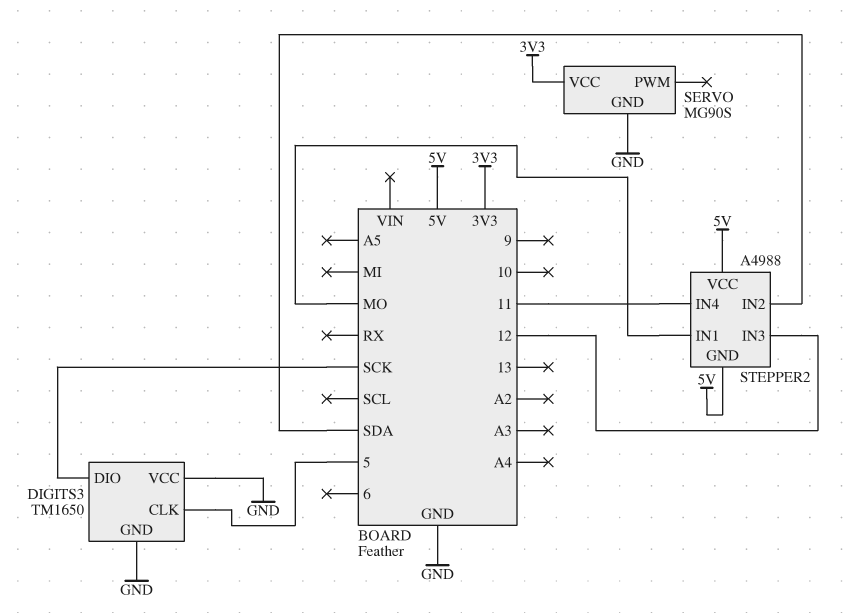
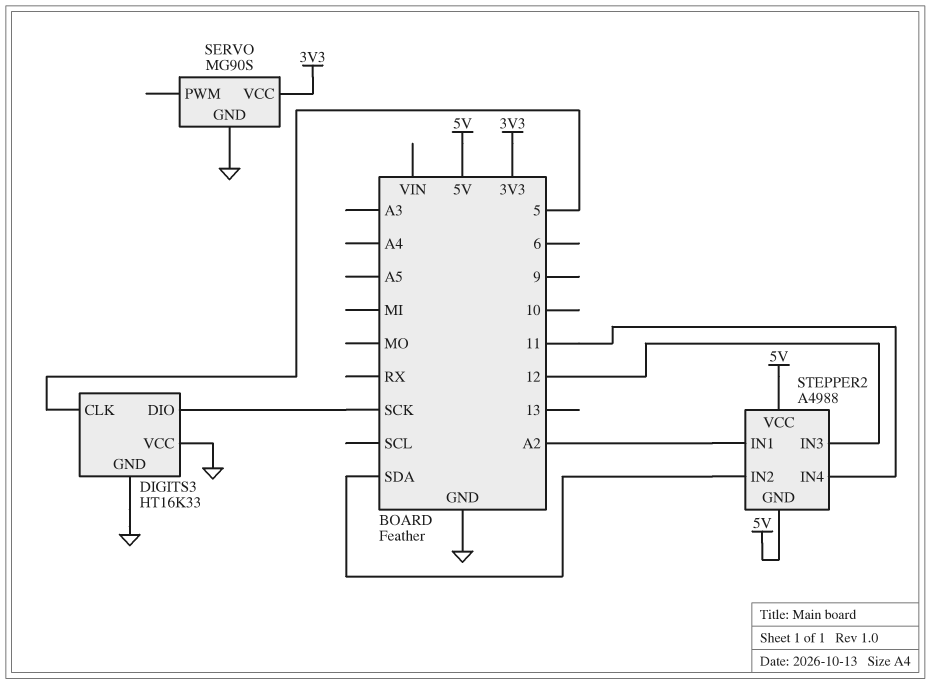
DIGITS3: TM1650 -> HT16K33
STEPPER2 pin IN1: MO -> A2

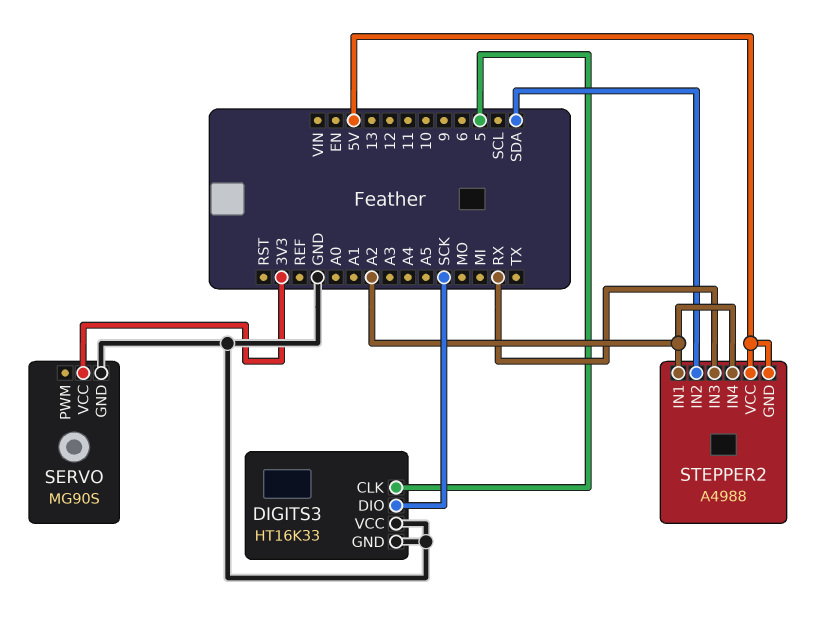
STEPPER2 pin IN3: 12 -> RX
STEPPER2 pin IN4: 11 -> A2

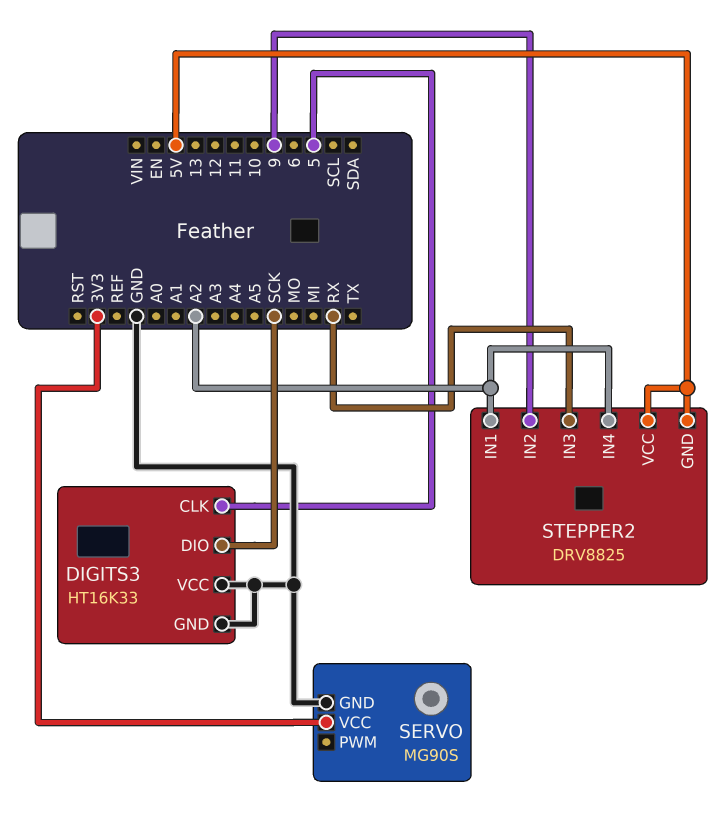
STEPPER2: A4988 -> DRV8825
STEPPER2 pin IN2: SDA -> 9

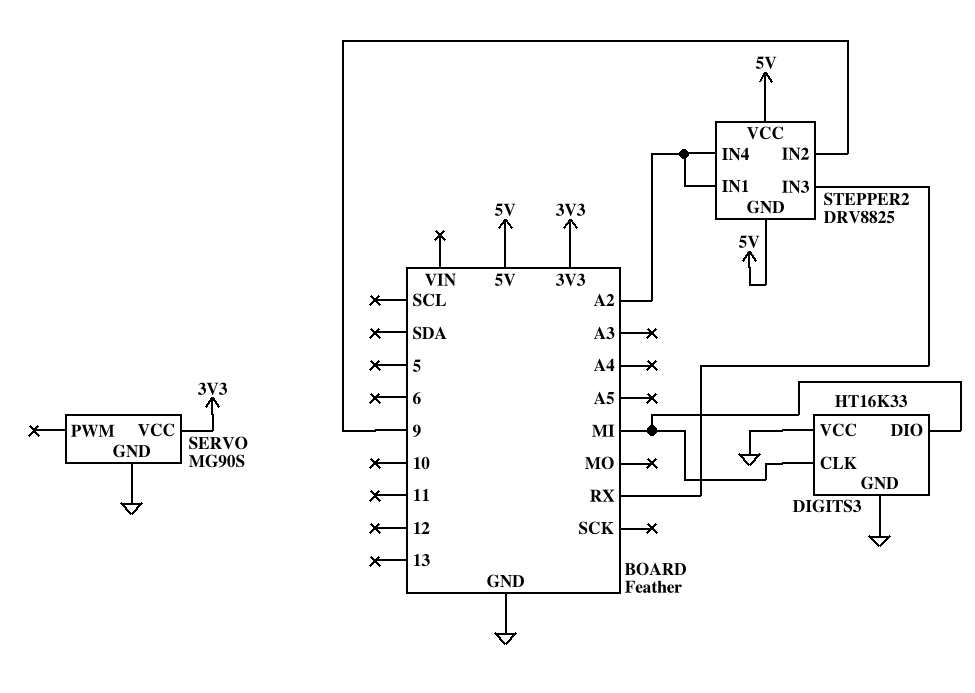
DIGITS3 pin CLK: 5 -> MI
DIGITS3 pin DIO: SCK -> MI

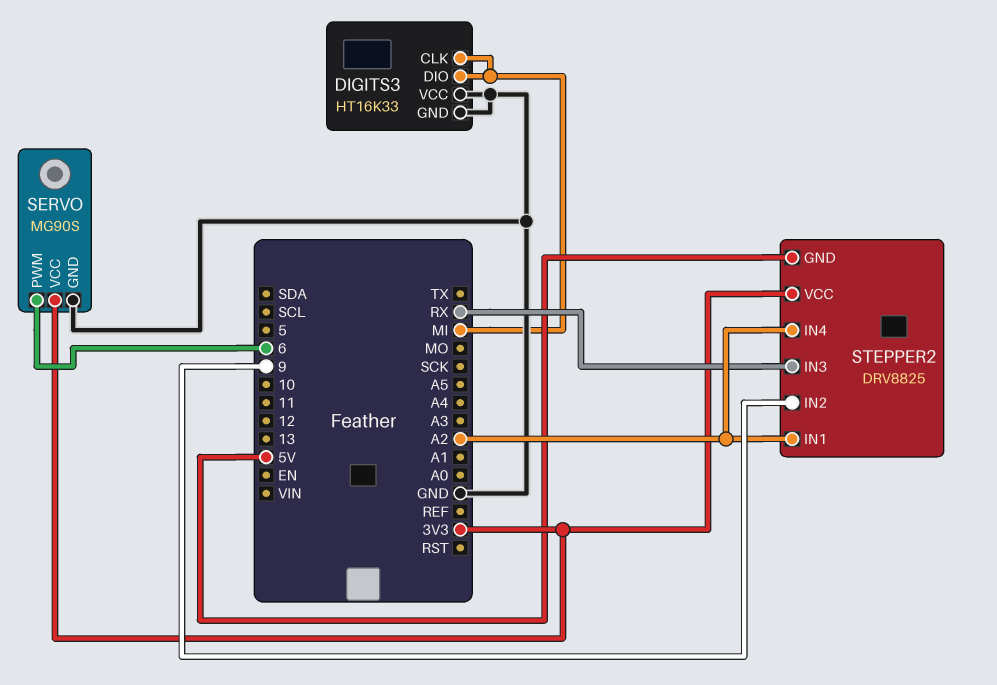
SERVO pin PWM: none -> 6
STEPPER2 pin VCC: 5V -> 3V3

